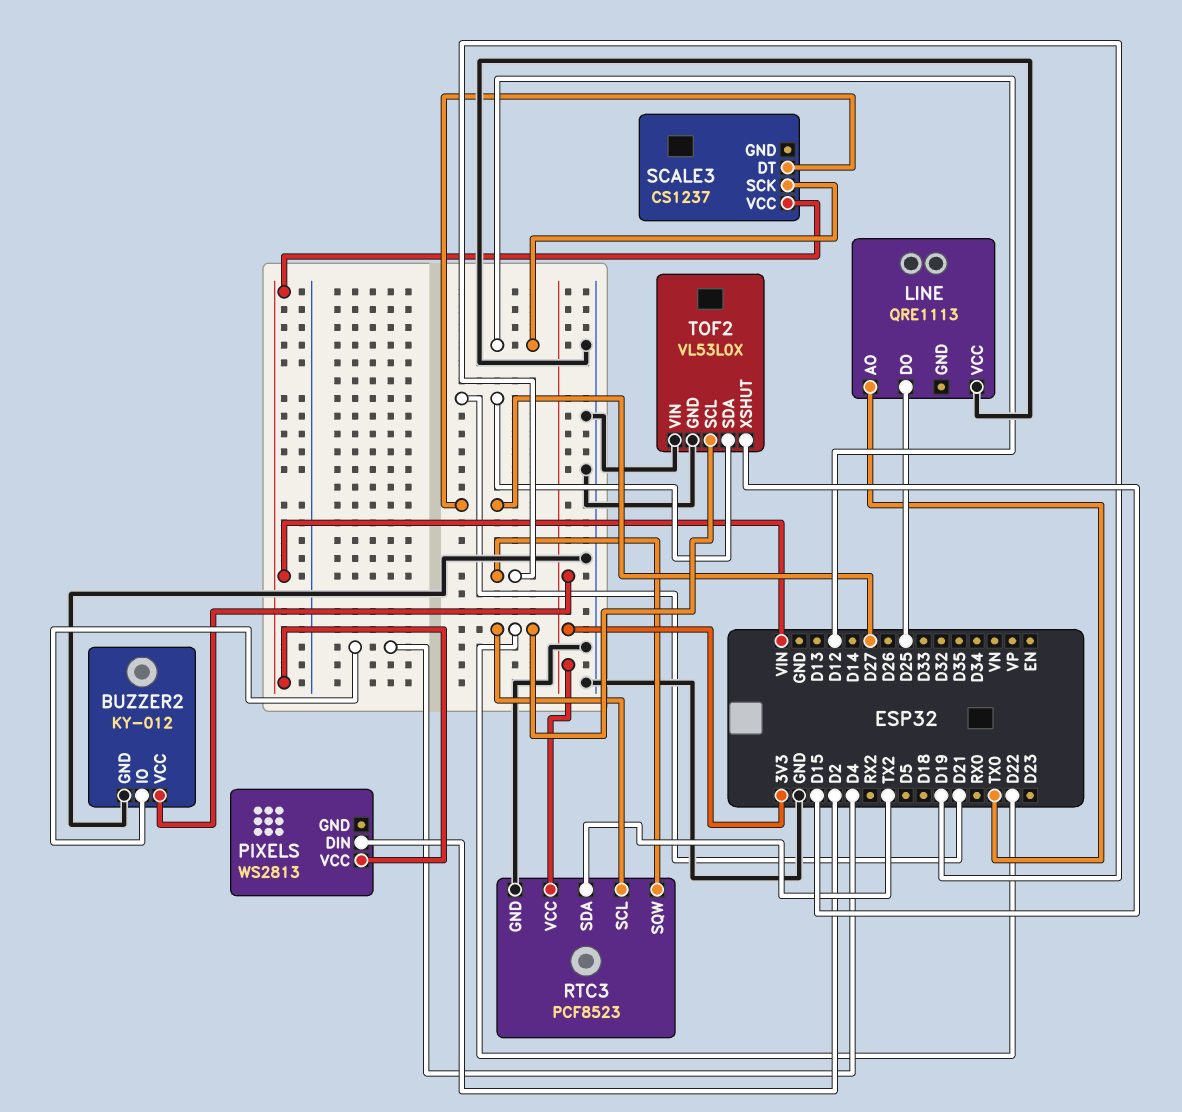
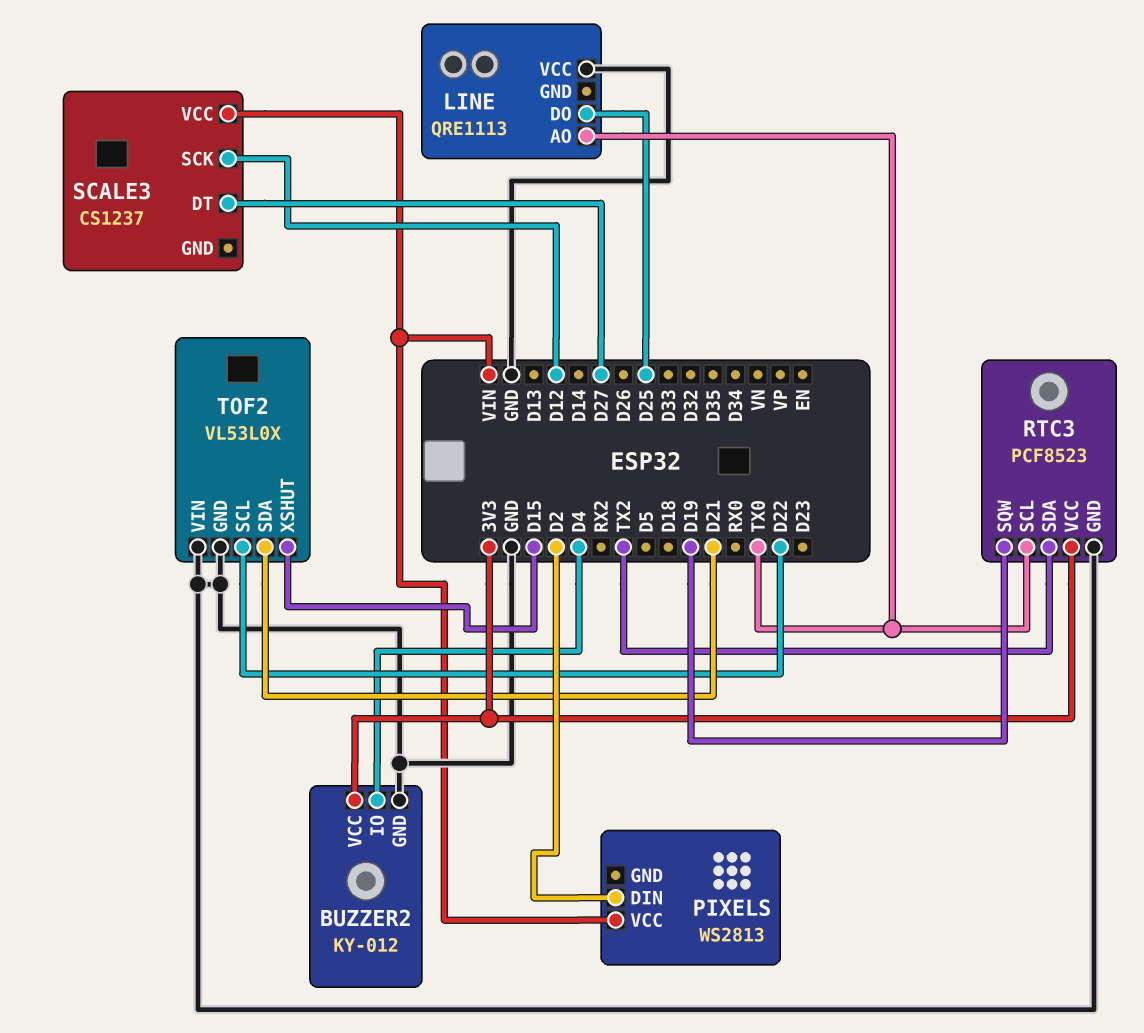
RTC3 pin SCL: D22 -> TX0

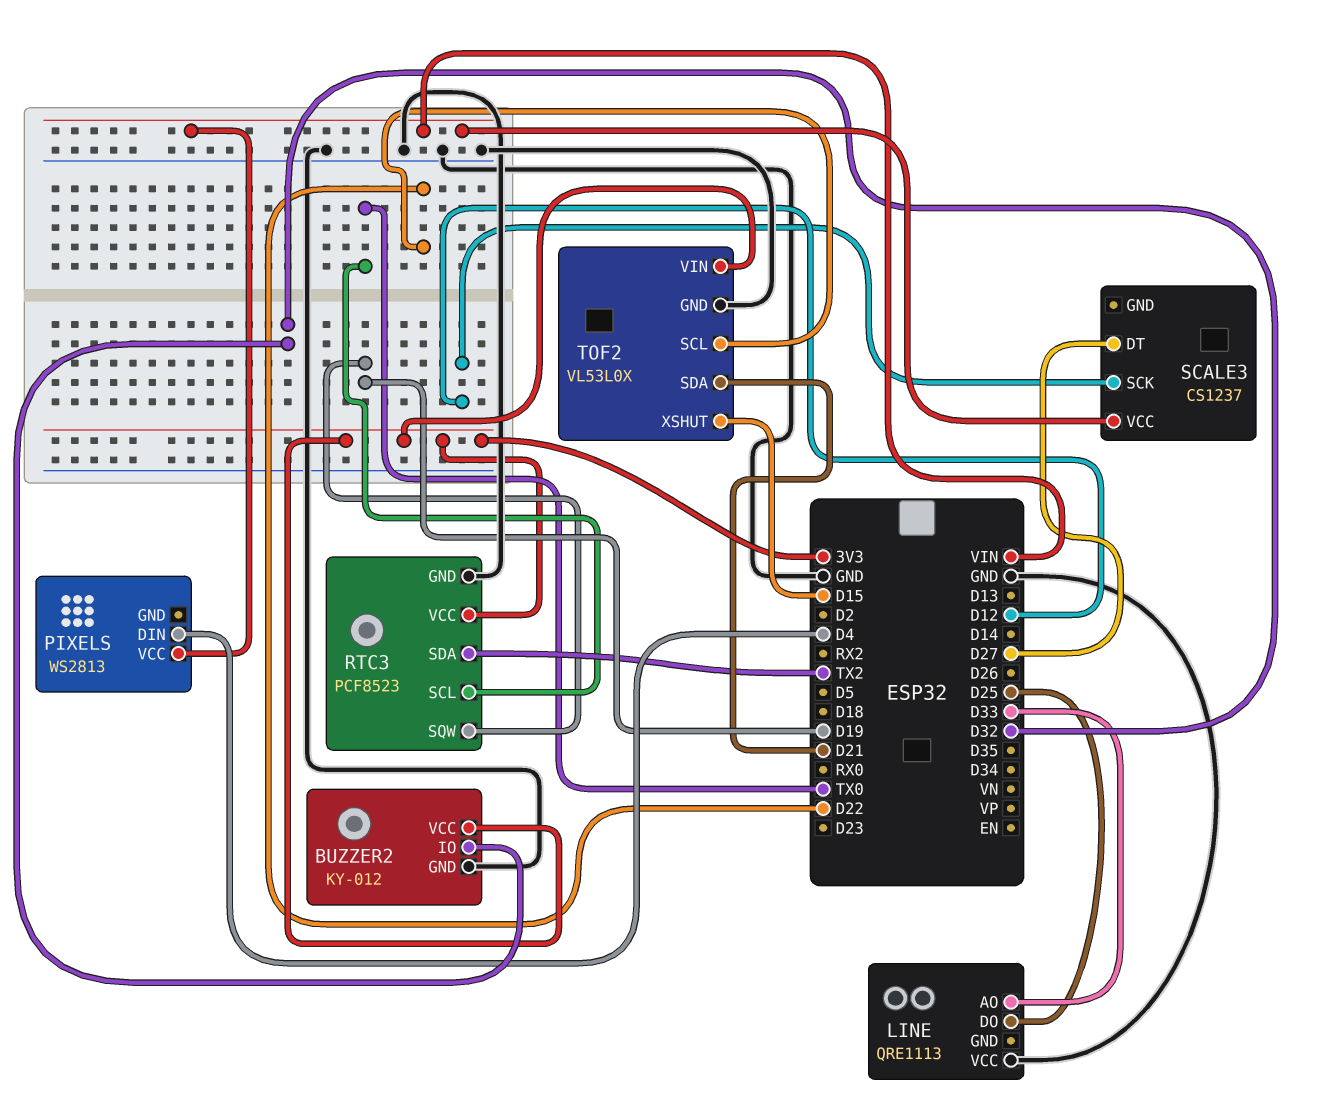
BUZZER2 pin IO: D4 -> D32
LINE pin AO: TX0 -> D33
PIXELS pin DIN: D2 -> D4
TOF2 pin VIN: GND -> 3V3

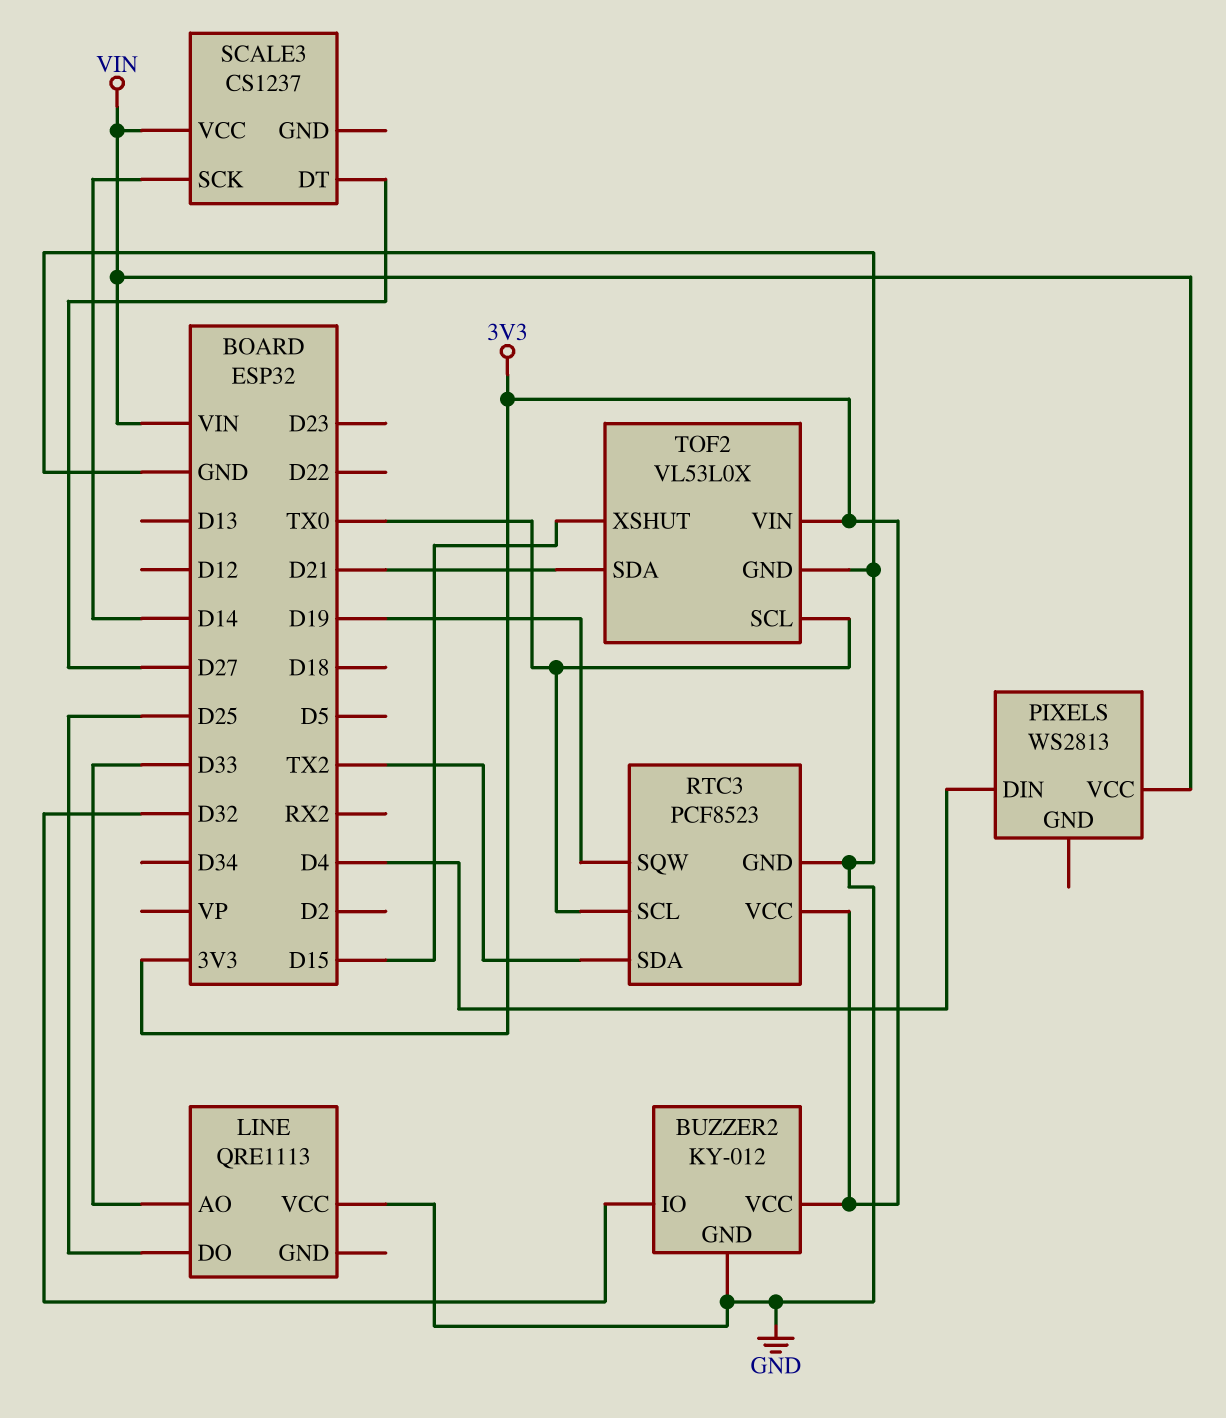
SCALE3 pin SCK: D12 -> D14
TOF2 pin SCL: D22 -> TX0

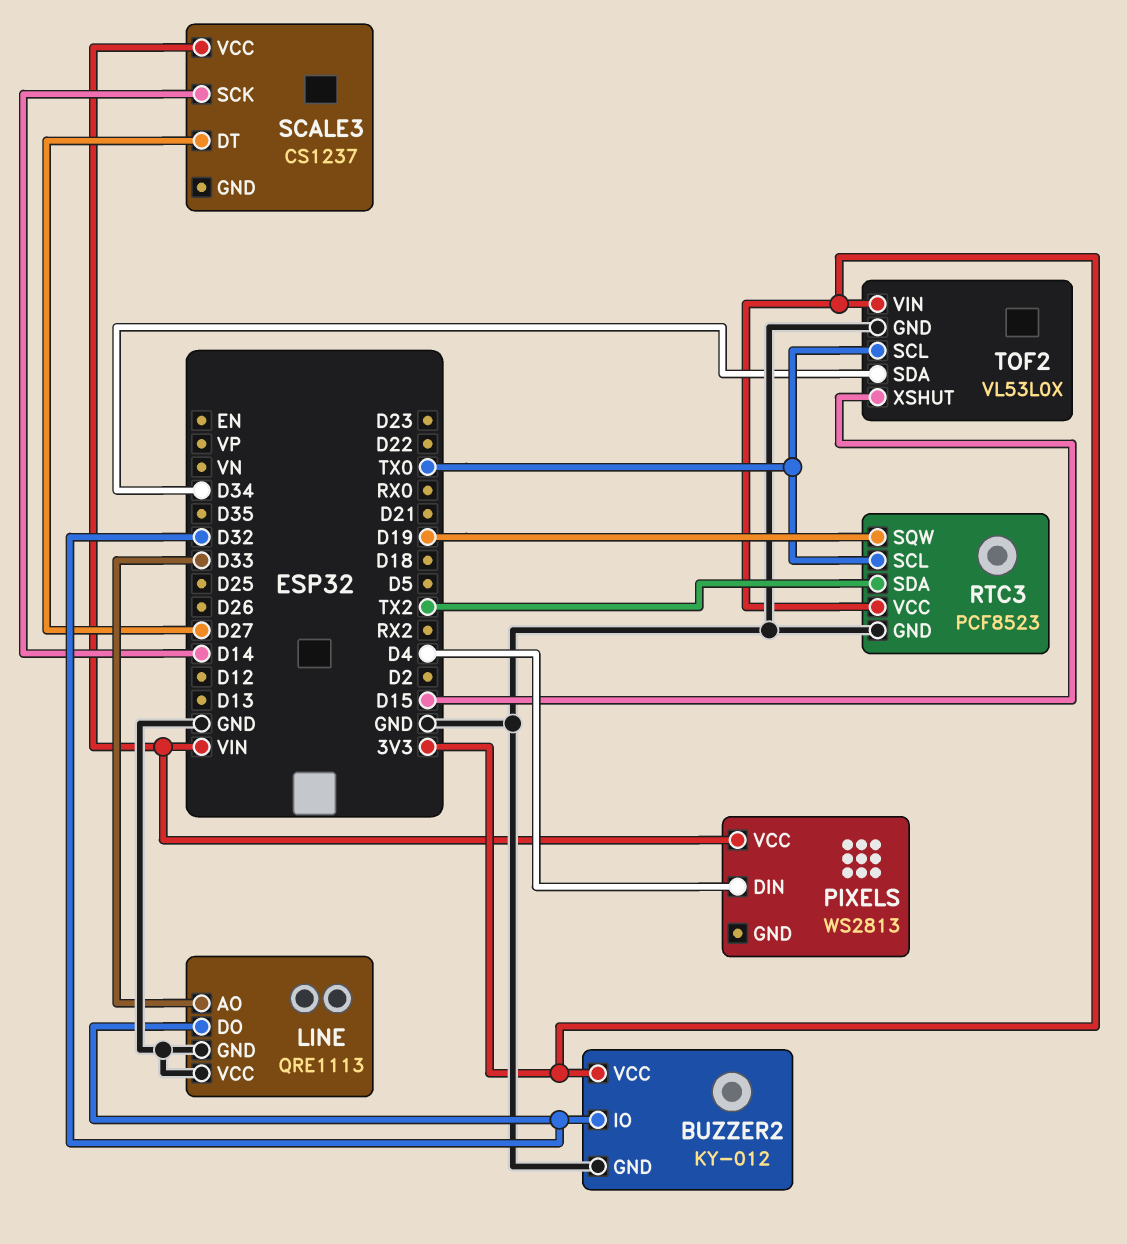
LINE pin DO: D25 -> D32
LINE pin GND: none -> GND
TOF2 pin SDA: D21 -> D34

